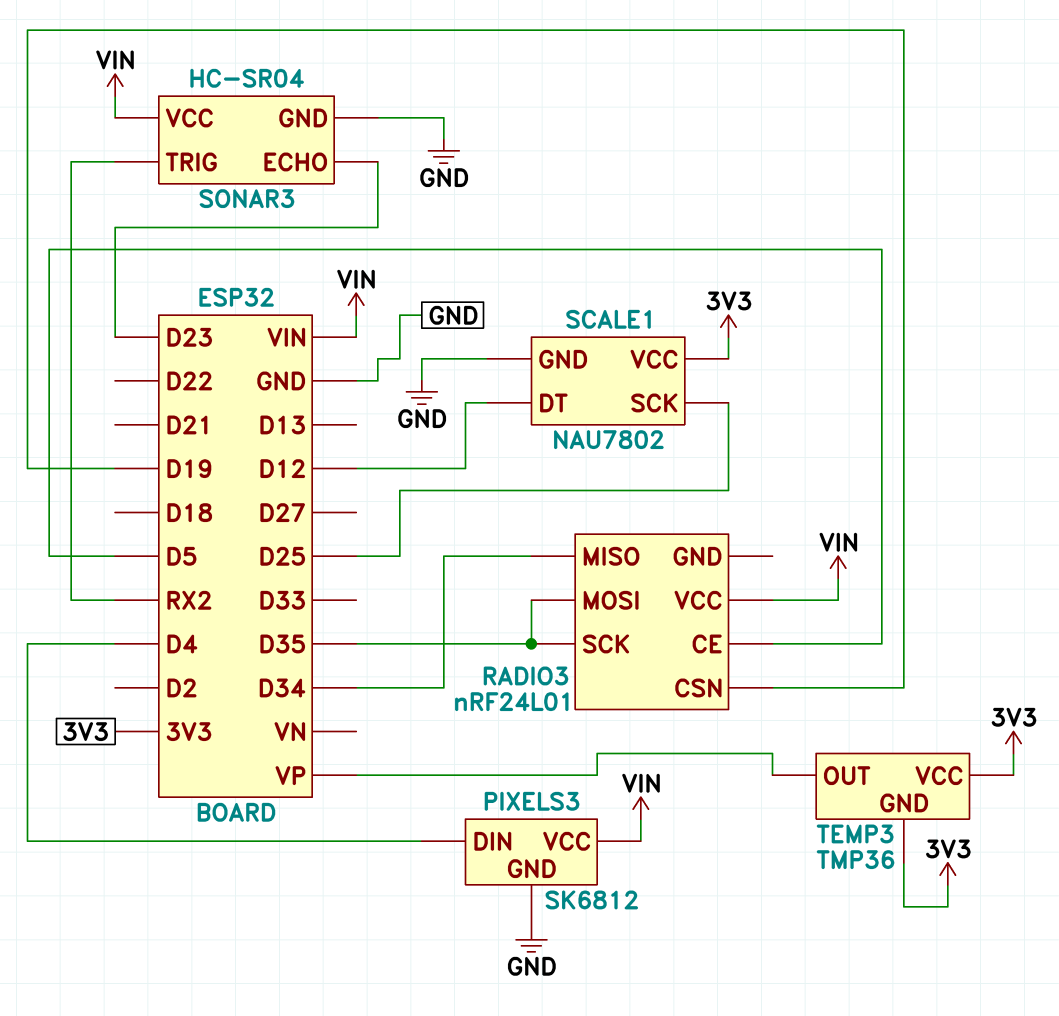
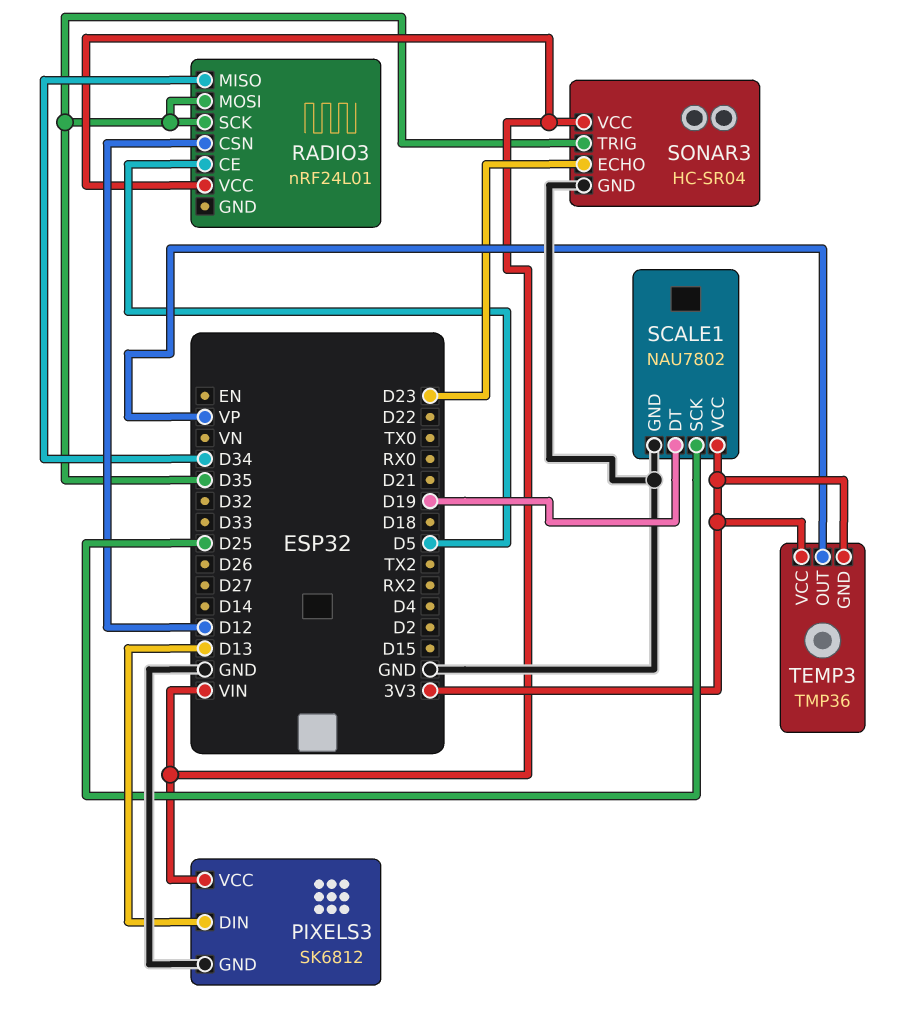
PIXELS3 pin DIN: D4 -> D13
RADIO3 pin CSN: D19 -> D12
SCALE1 pin DT: D12 -> D19
SONAR3 pin TRIG: RX2 -> D35

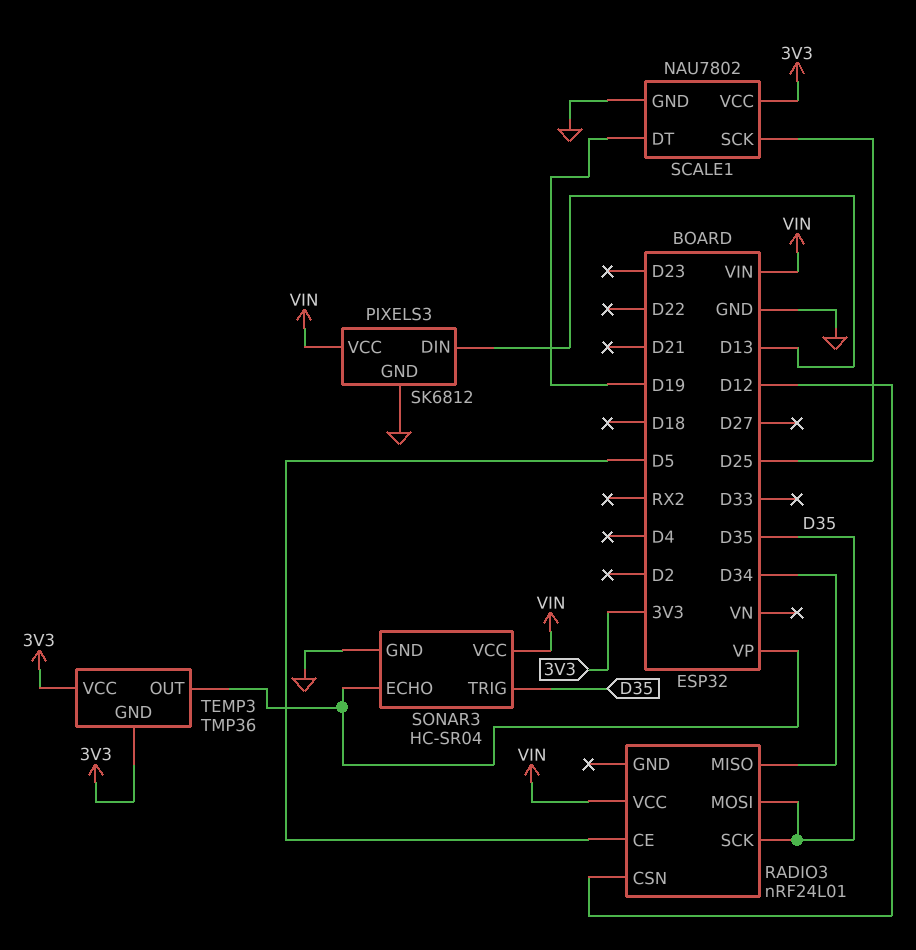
SONAR3 pin ECHO: D23 -> VP

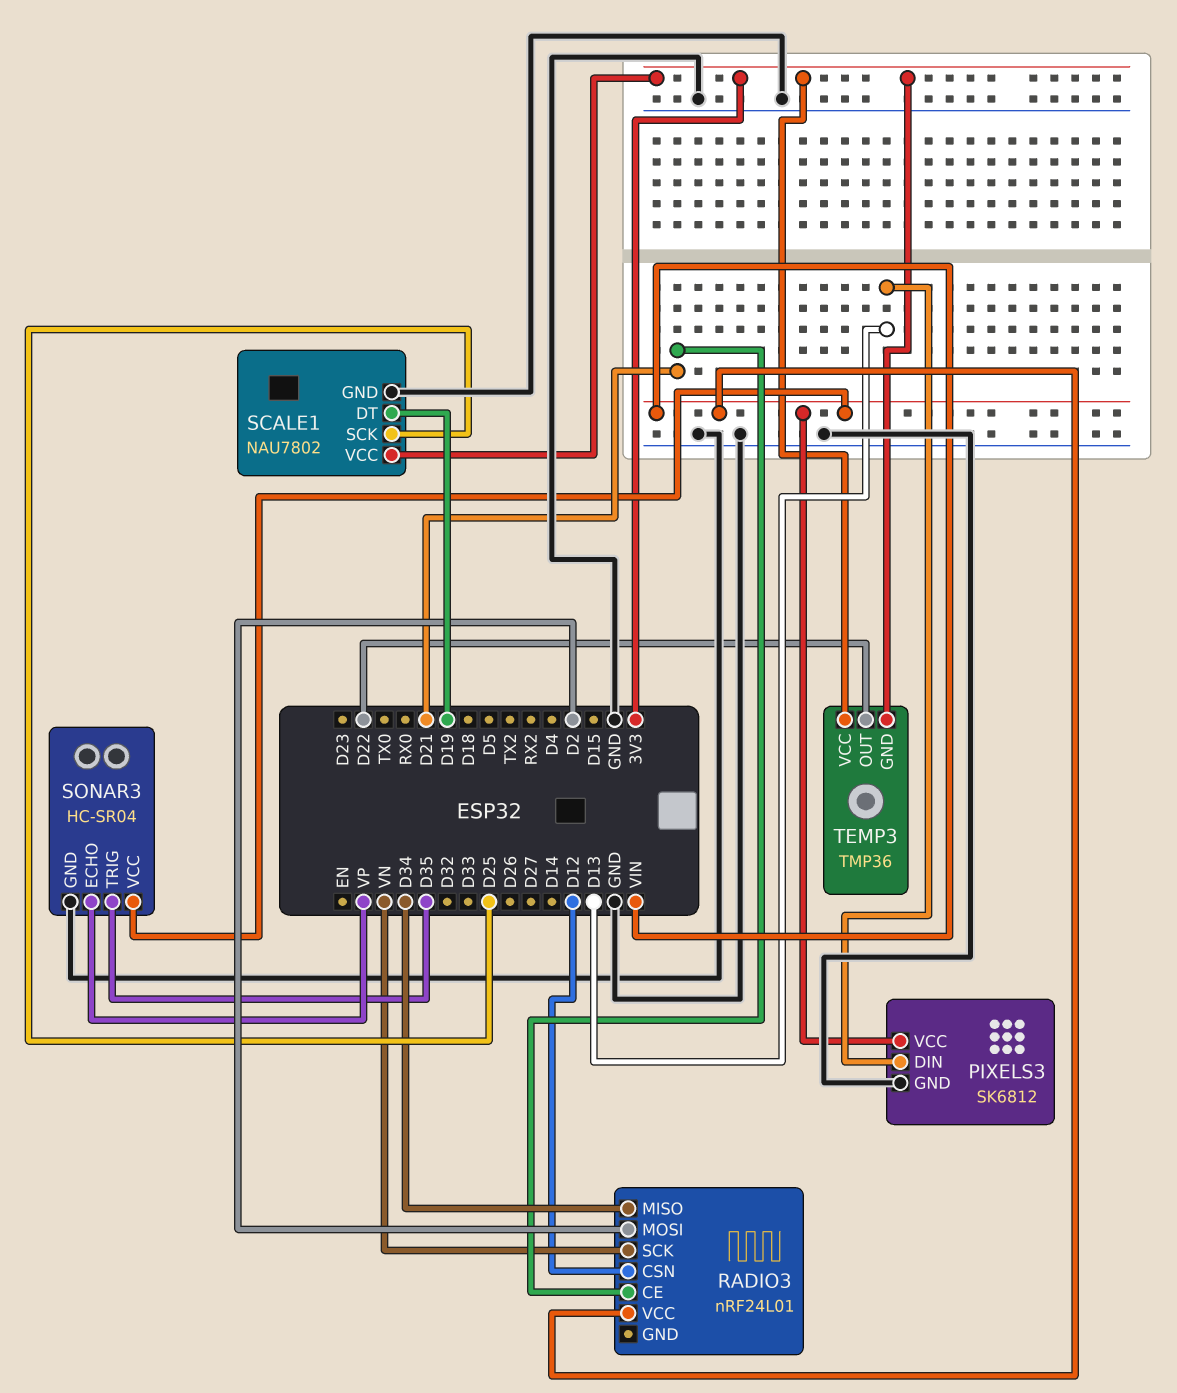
RADIO3 pin CE: D5 -> D21
RADIO3 pin MOSI: D35 -> D2
RADIO3 pin SCK: D35 -> VN
TEMP3 pin OUT: VP -> D22

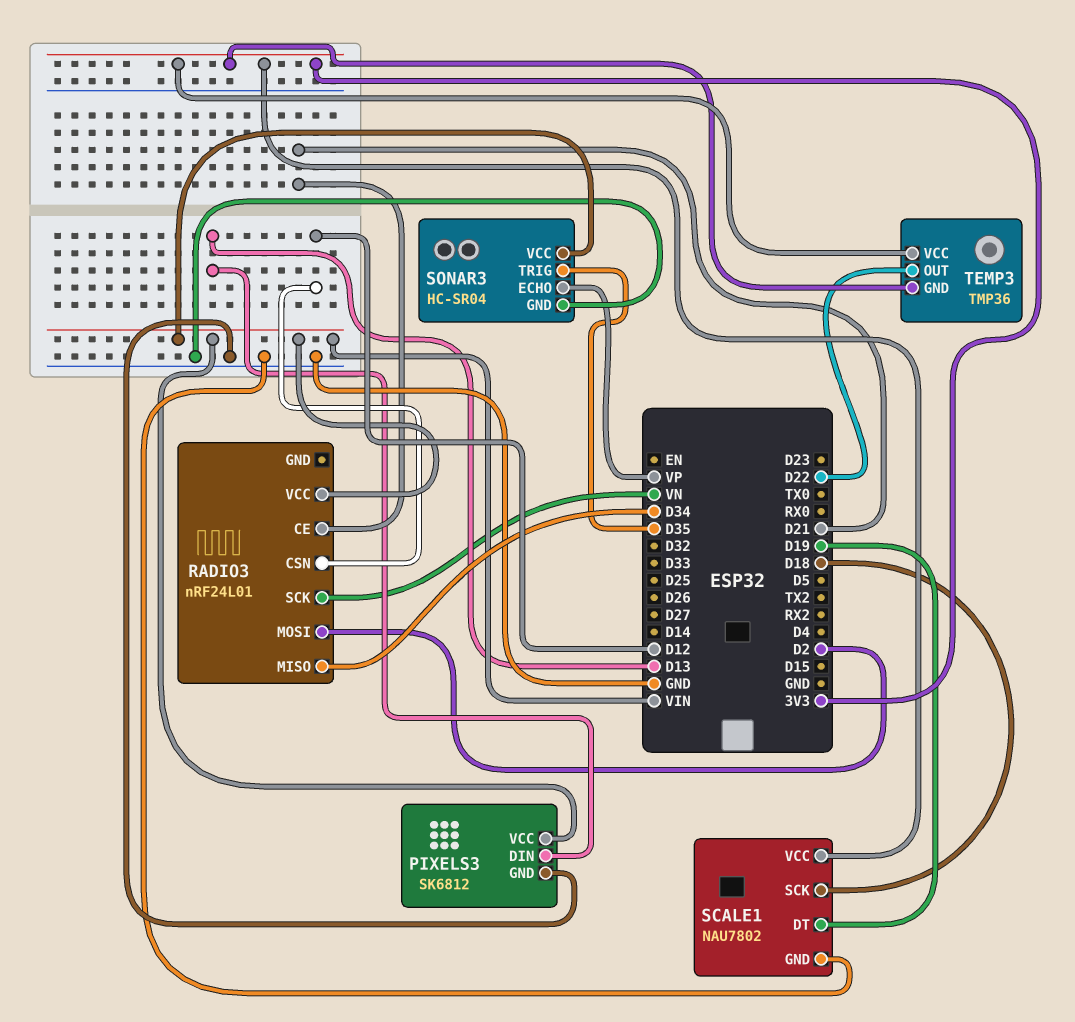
SCALE1 pin SCK: D25 -> D18

